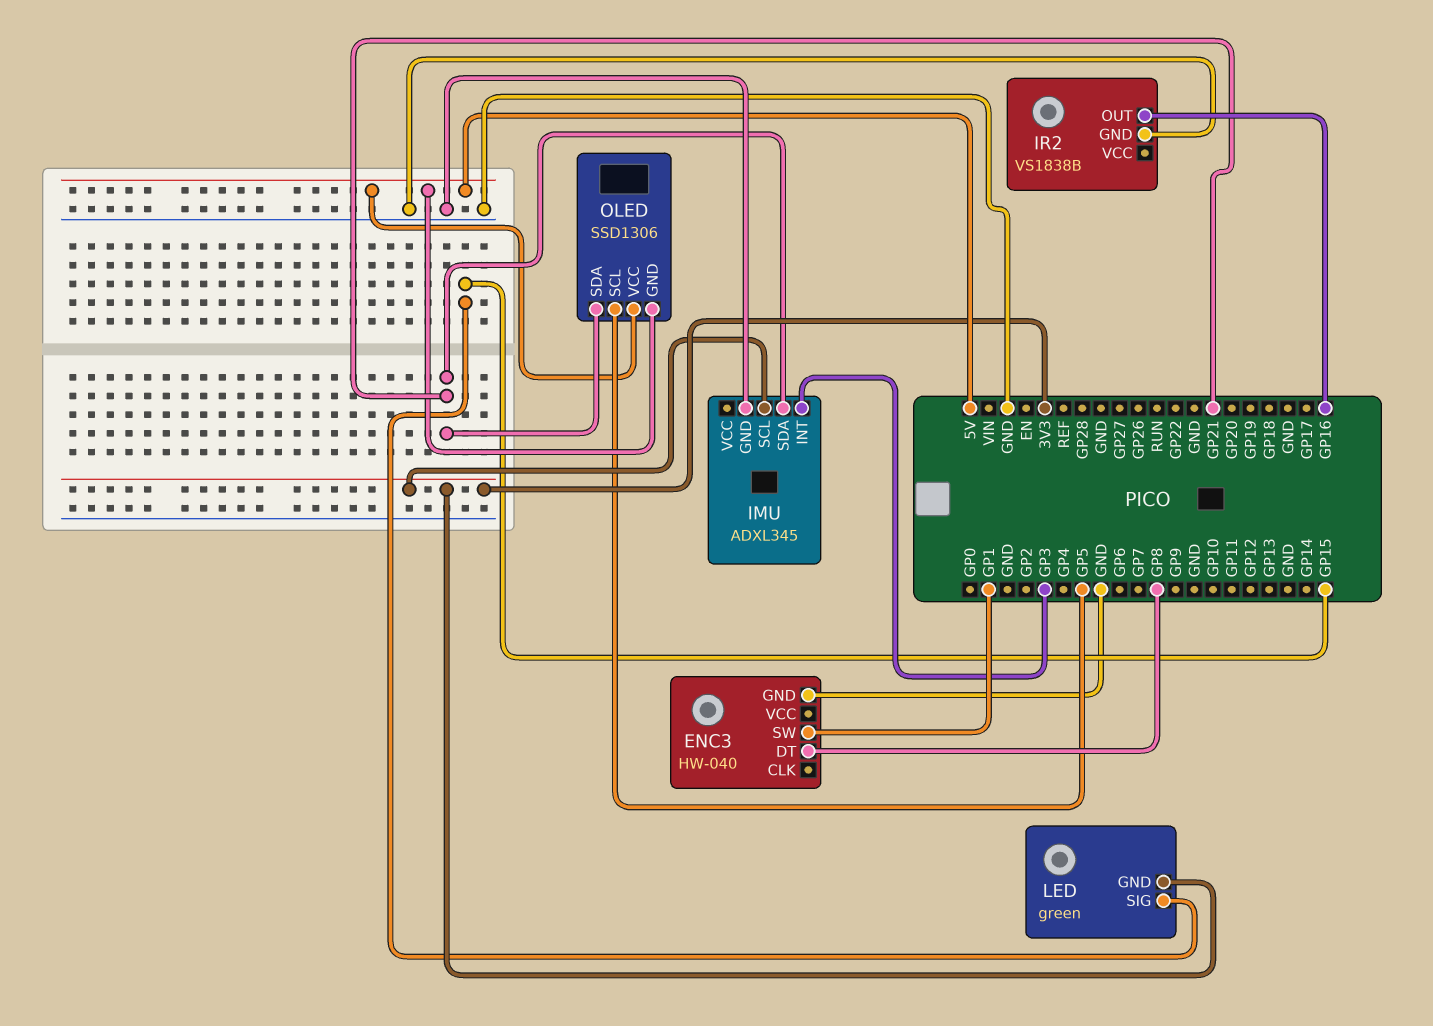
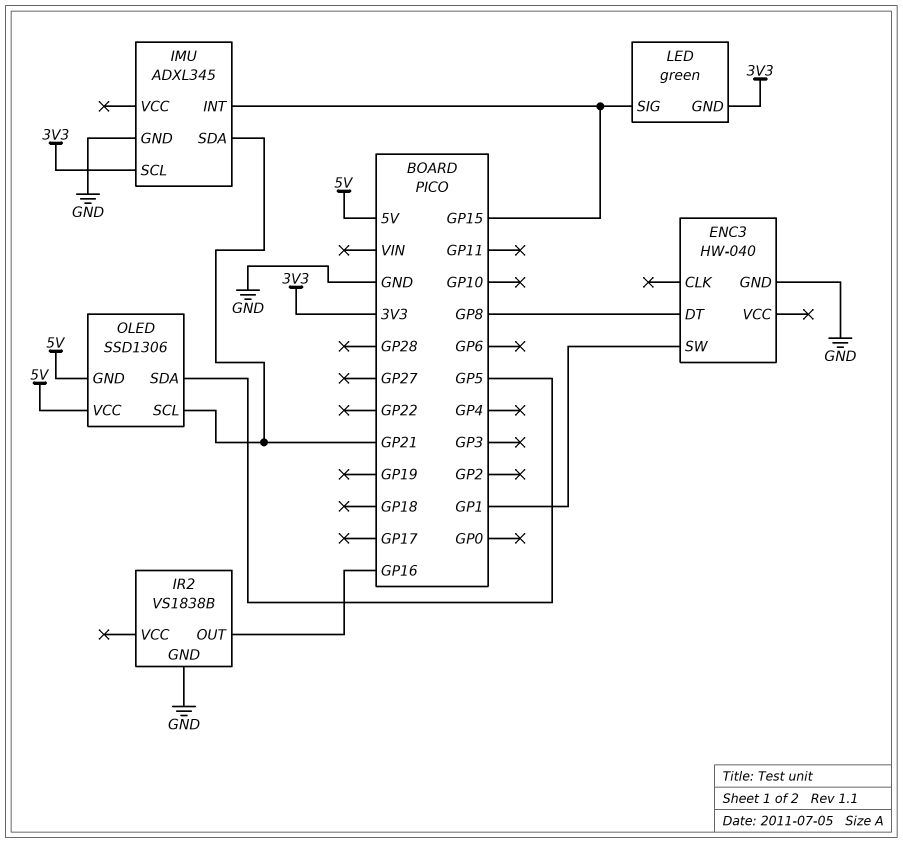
IMU pin INT: GP3 -> GP15
OLED pin SCL: GP5 -> GP21
OLED pin SDA: GP21 -> GP5

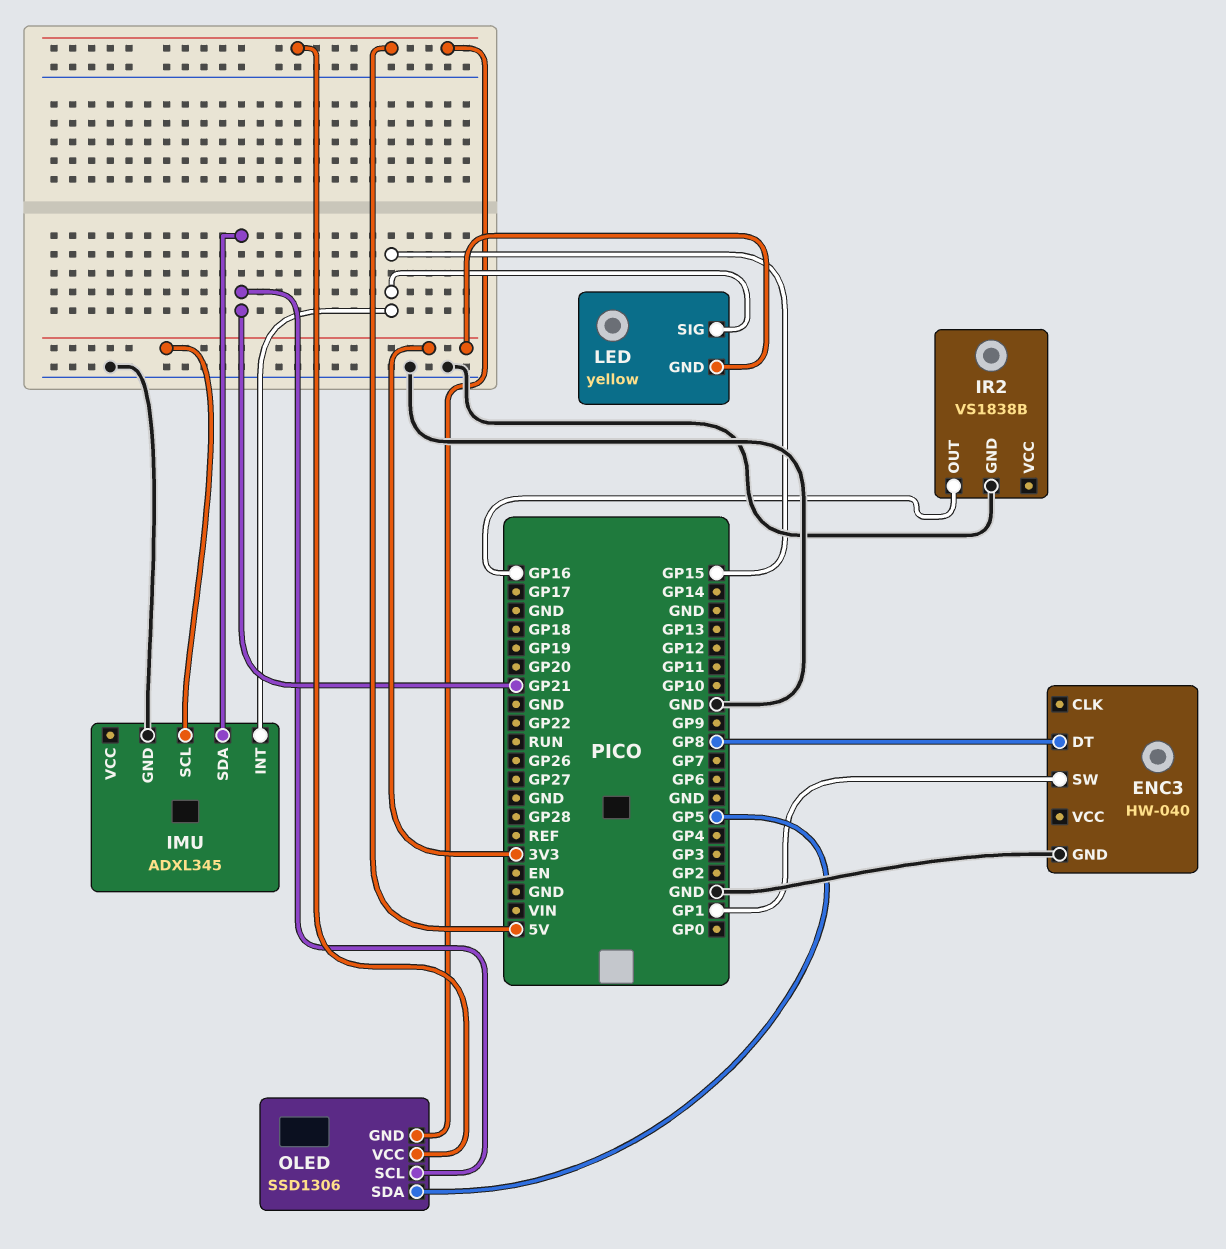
LED: green -> yellow

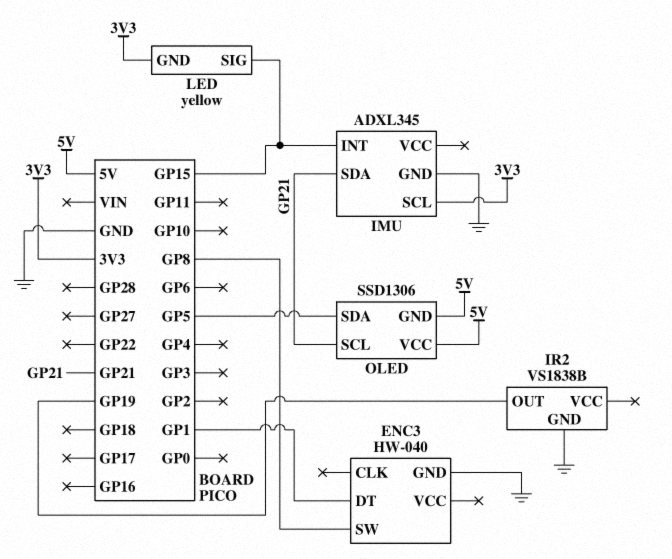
ENC3 pin DT: GP8 -> GP1
ENC3 pin SW: GP1 -> GP8
IR2 pin OUT: GP16 -> GP19

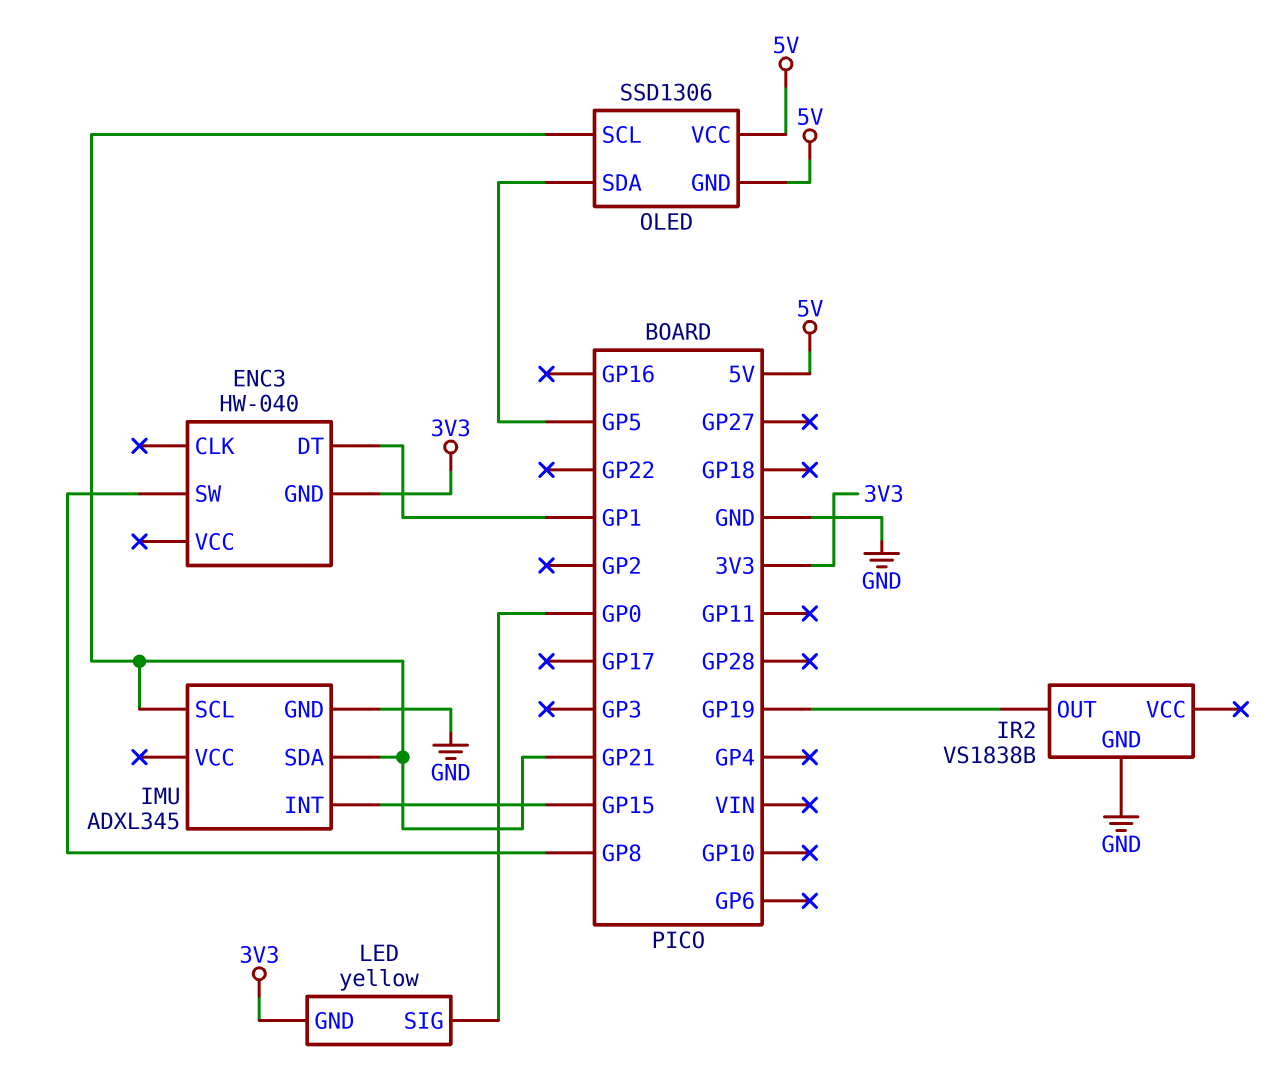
ENC3 pin GND: GND -> 3V3
IMU pin SCL: 3V3 -> GP21
LED pin SIG: GP15 -> GP0

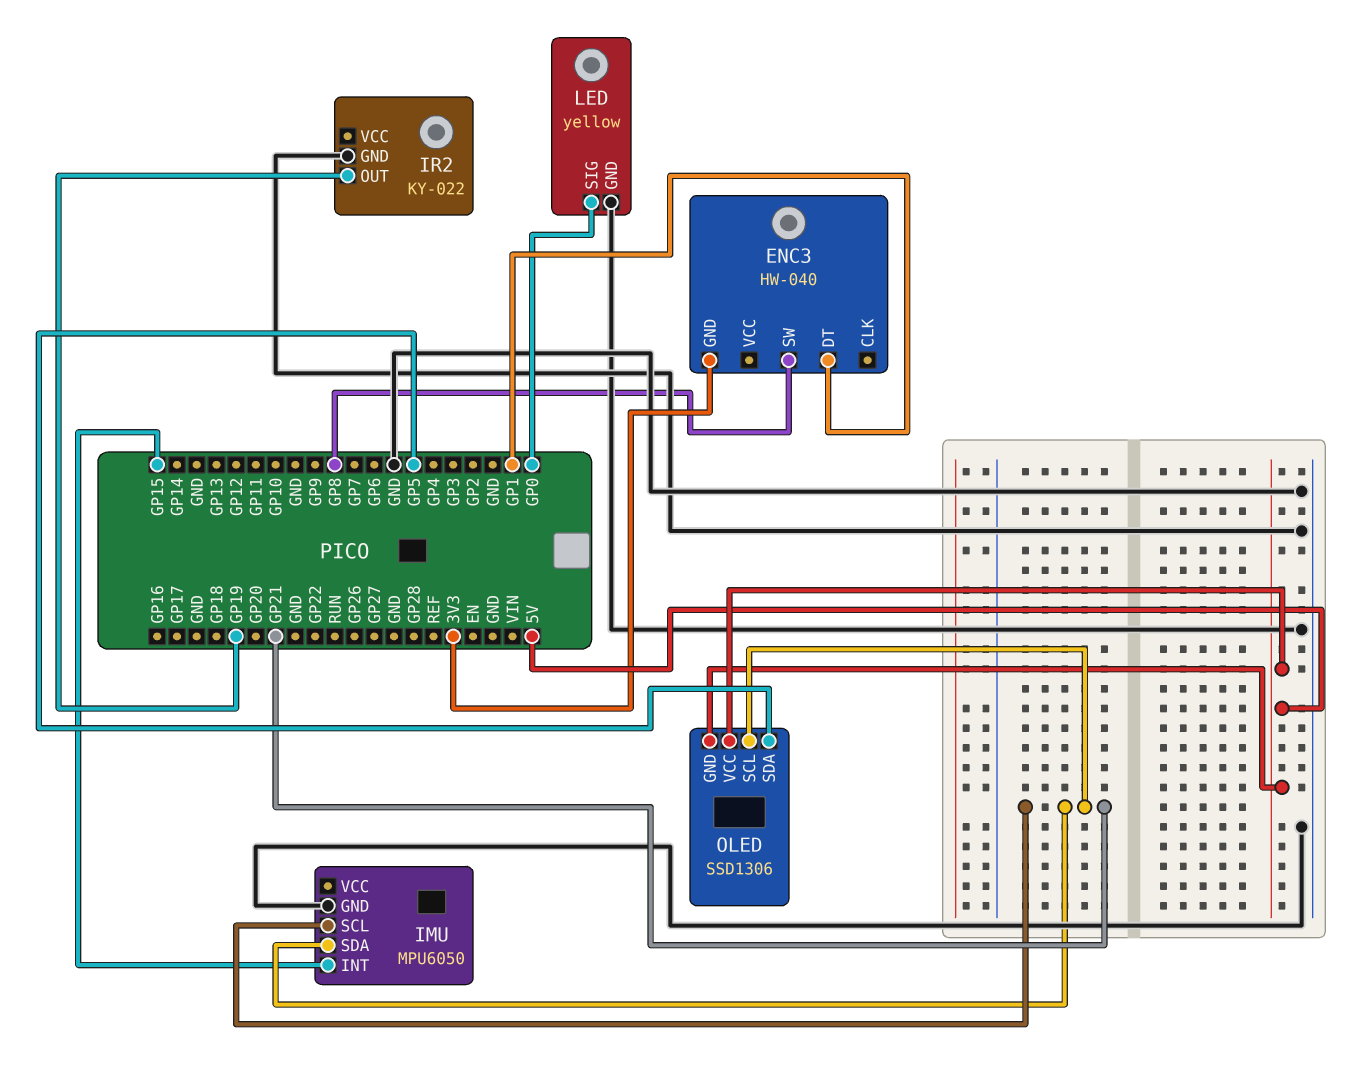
IMU: ADXL345 -> MPU6050
IR2: VS1838B -> KY-022
LED pin GND: 3V3 -> GND

